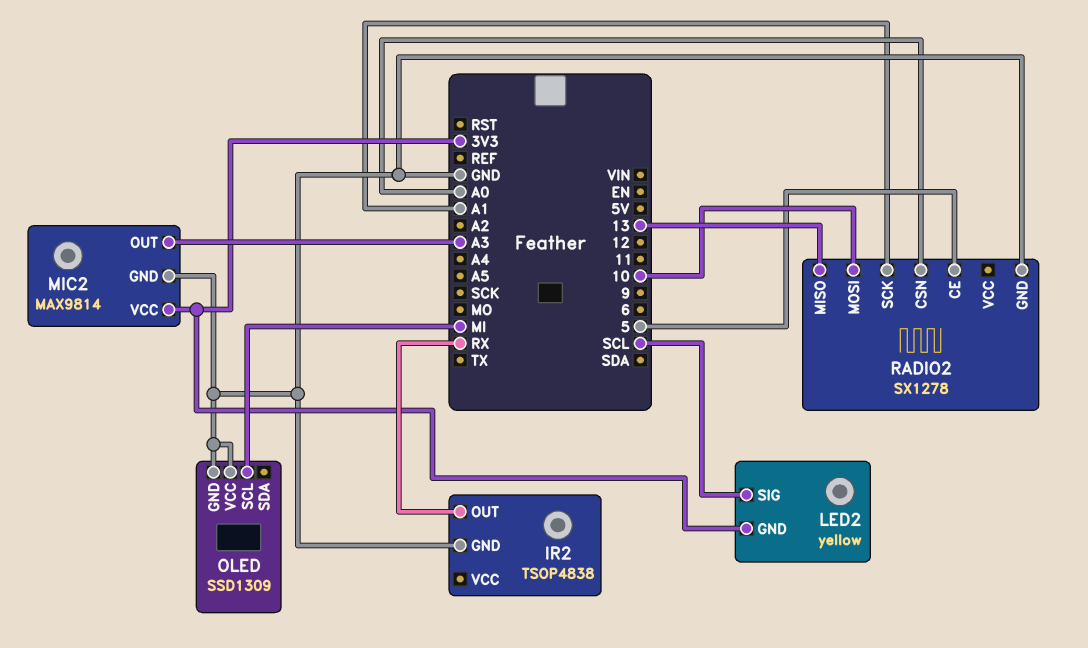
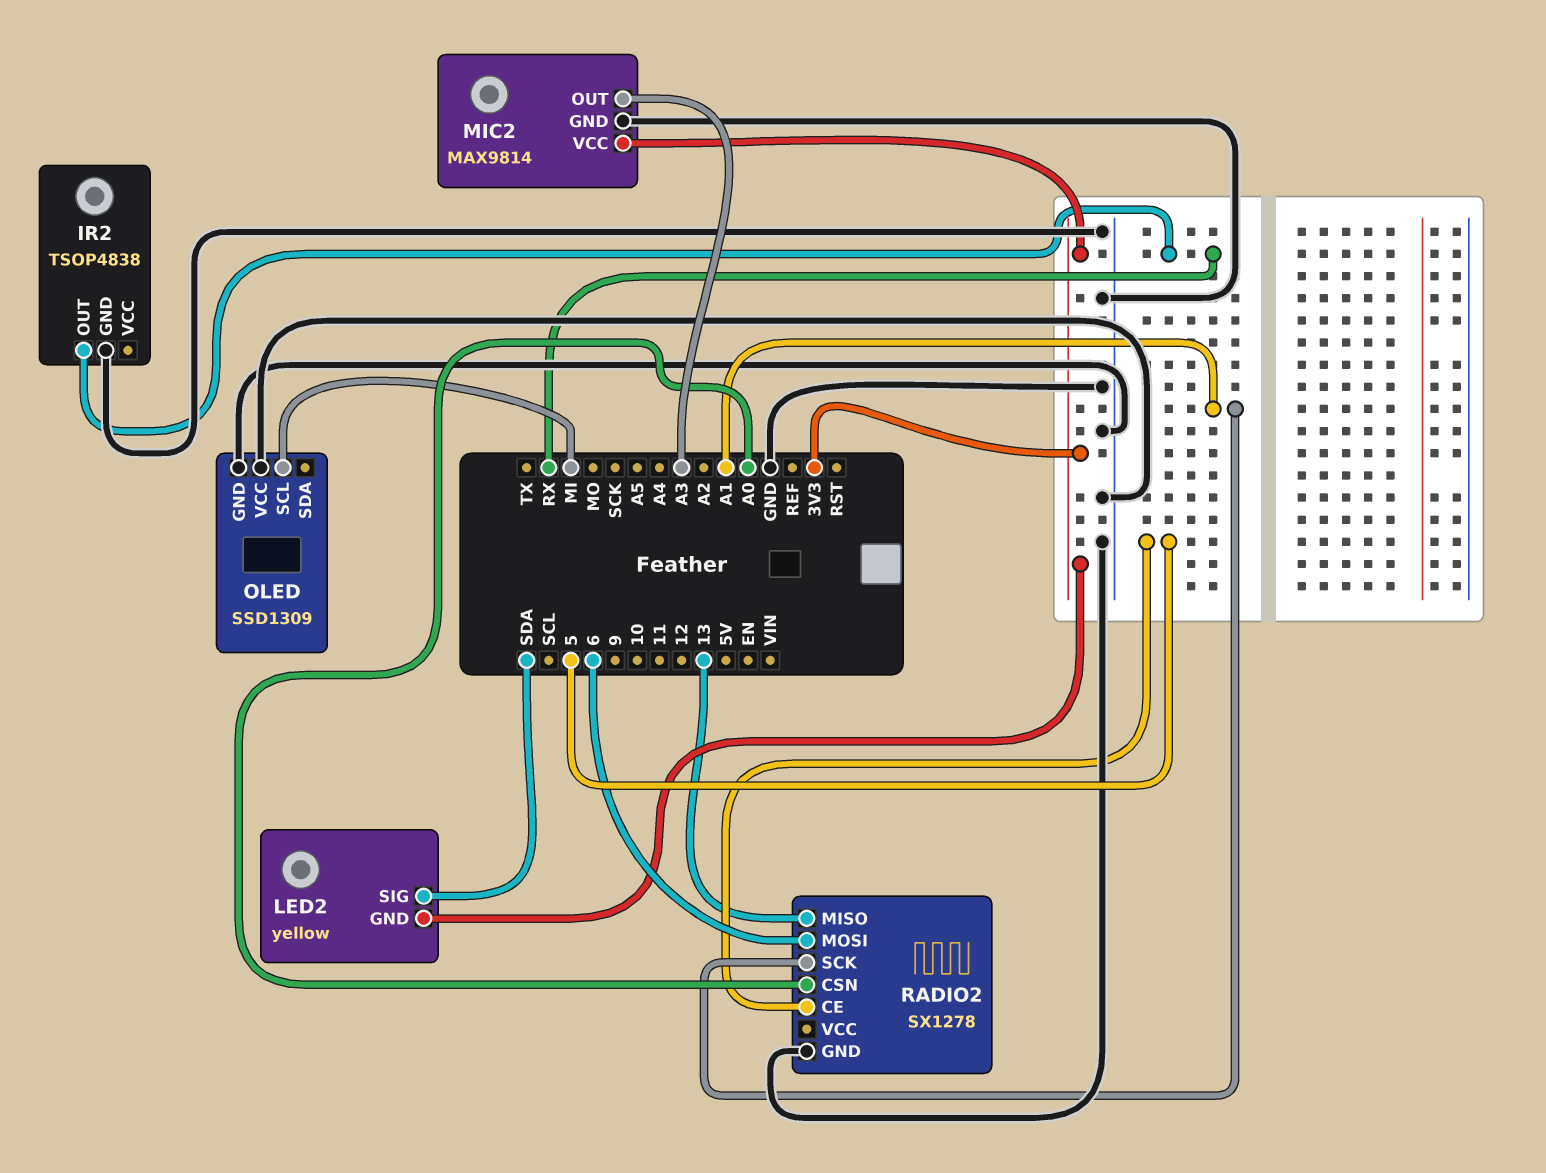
LED2 pin SIG: SCL -> SDA
RADIO2 pin MOSI: 10 -> 6

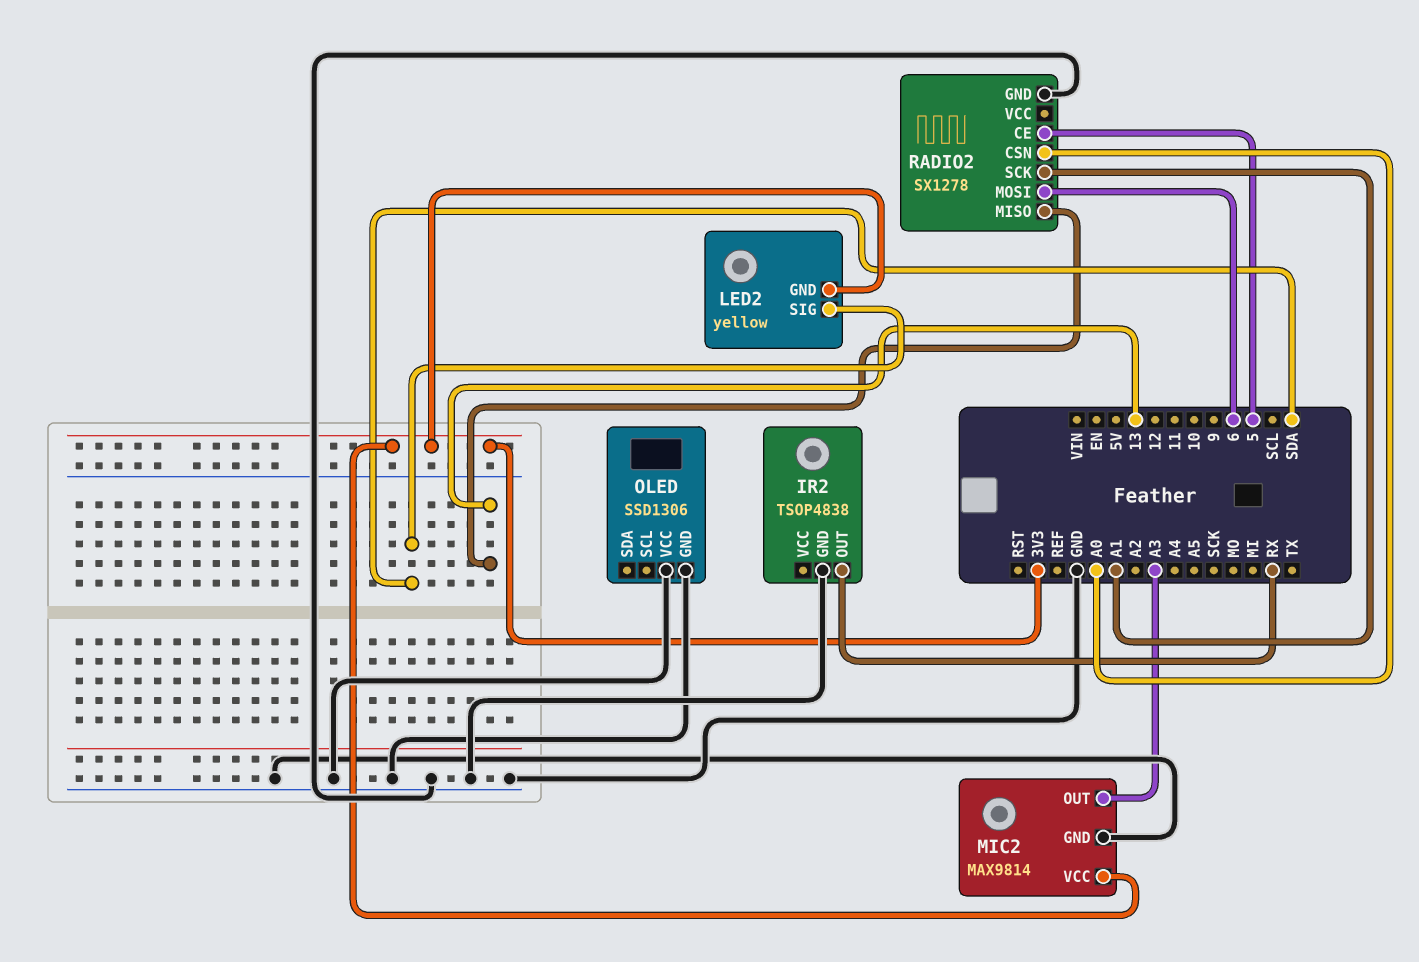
OLED: SSD1309 -> SSD1306
OLED pin SCL: MI -> none

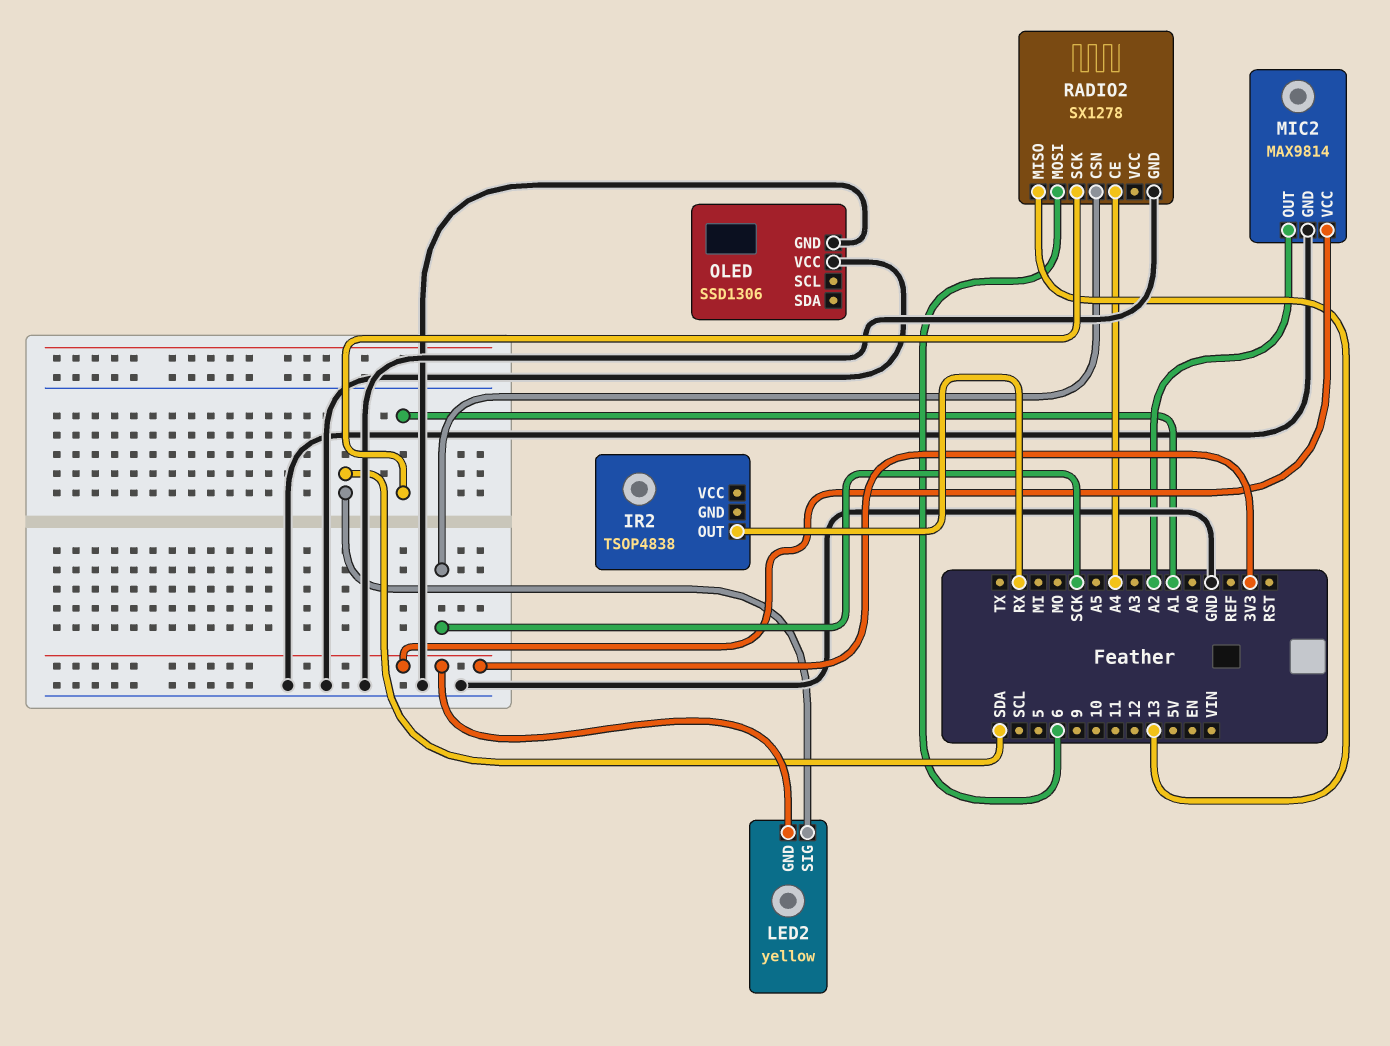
IR2 pin GND: GND -> none
MIC2 pin OUT: A3 -> A2
RADIO2 pin CE: 5 -> A4
RADIO2 pin CSN: A0 -> SCK

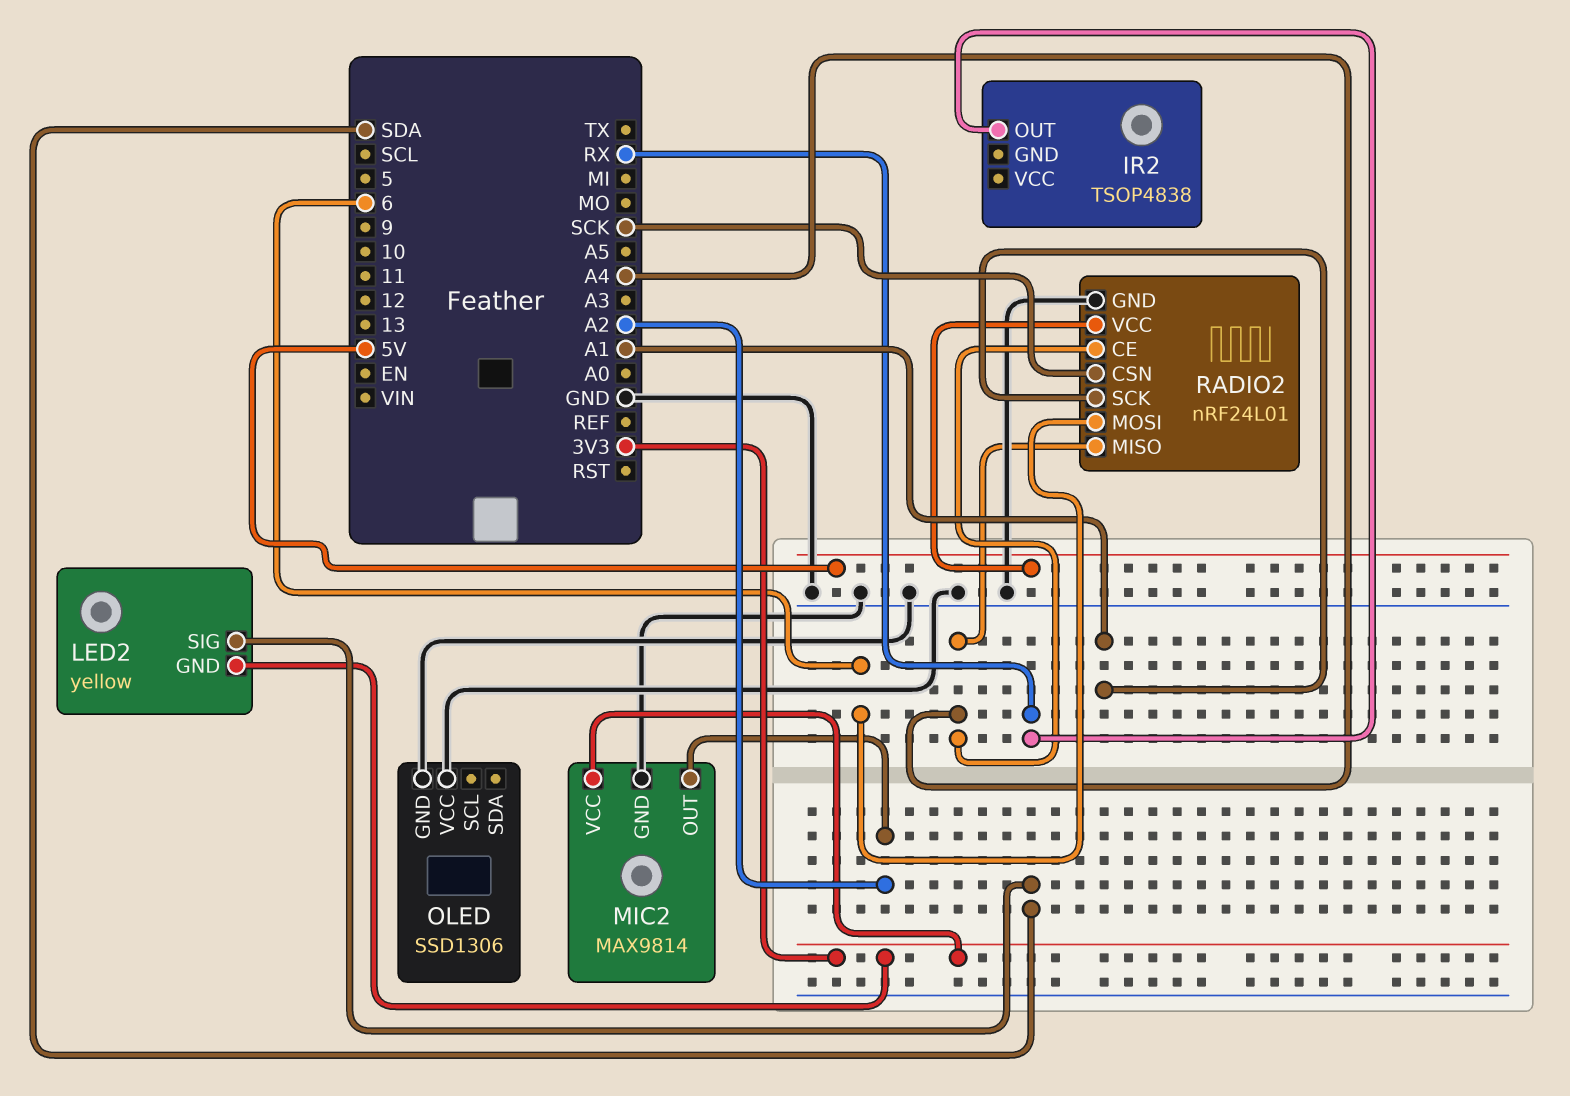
RADIO2: SX1278 -> nRF24L01
RADIO2 pin MISO: 13 -> A4
RADIO2 pin VCC: none -> 5V

